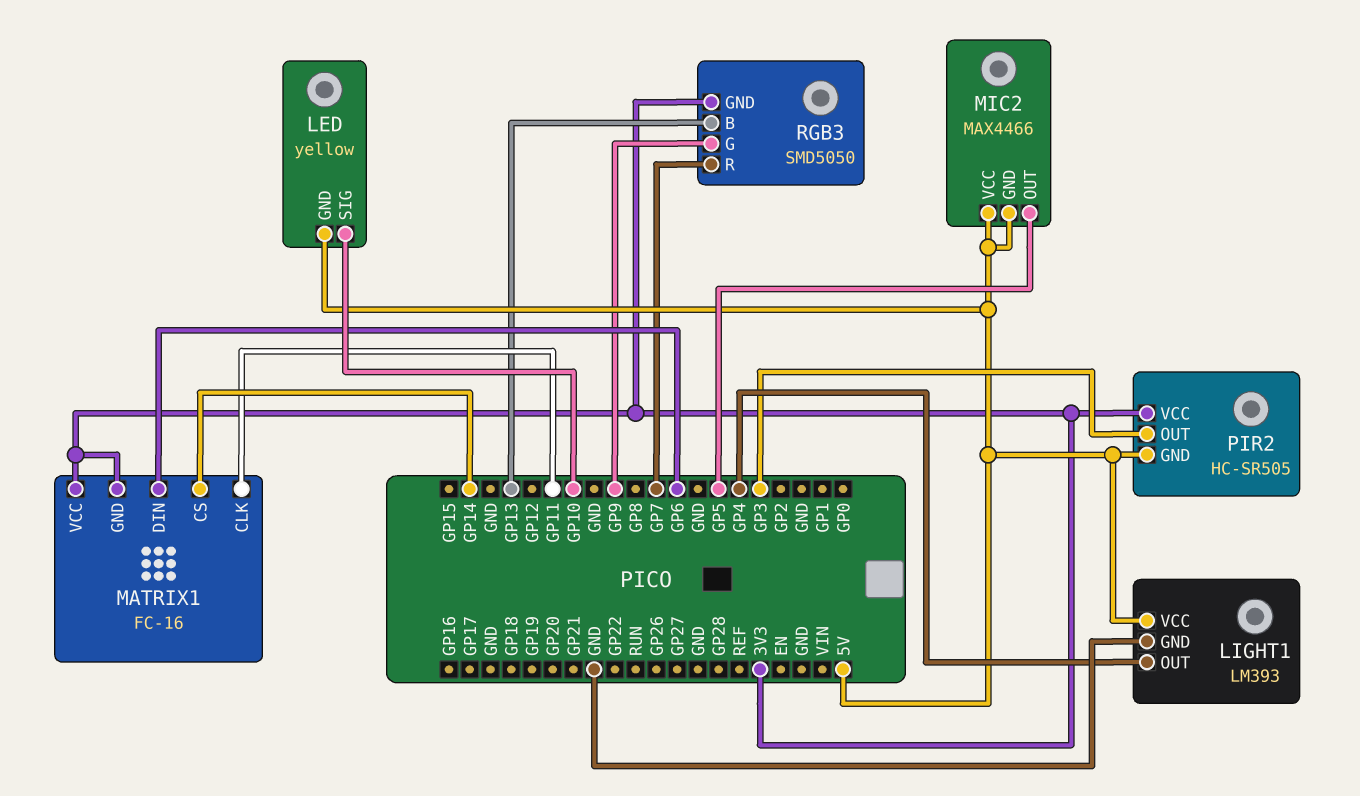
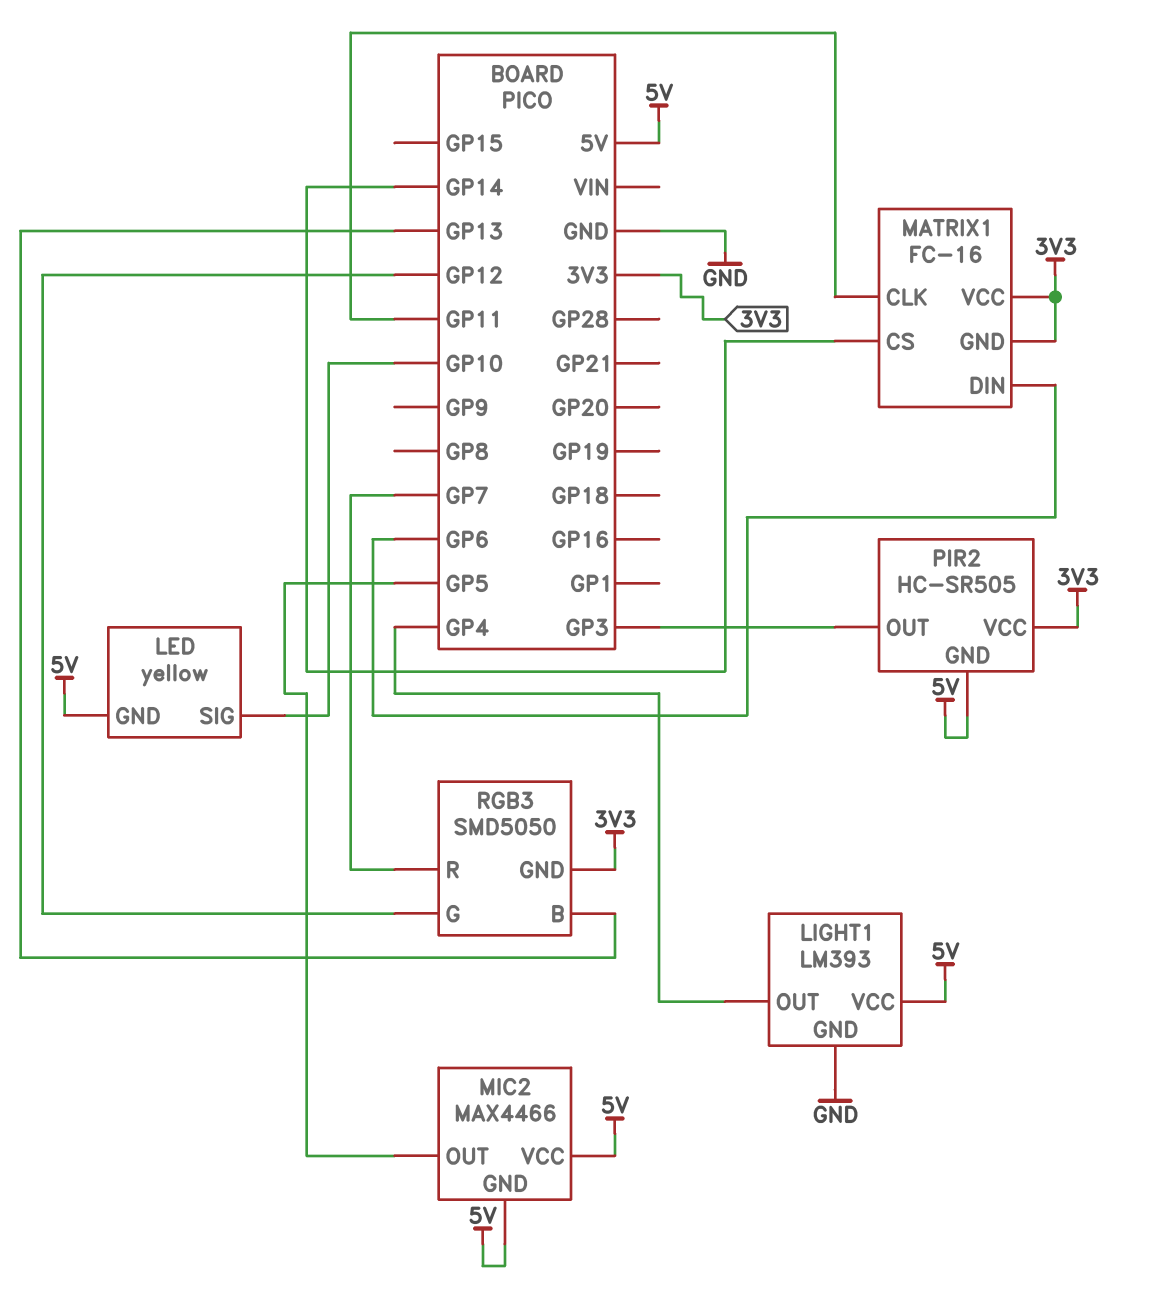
RGB3 pin G: GP9 -> GP12

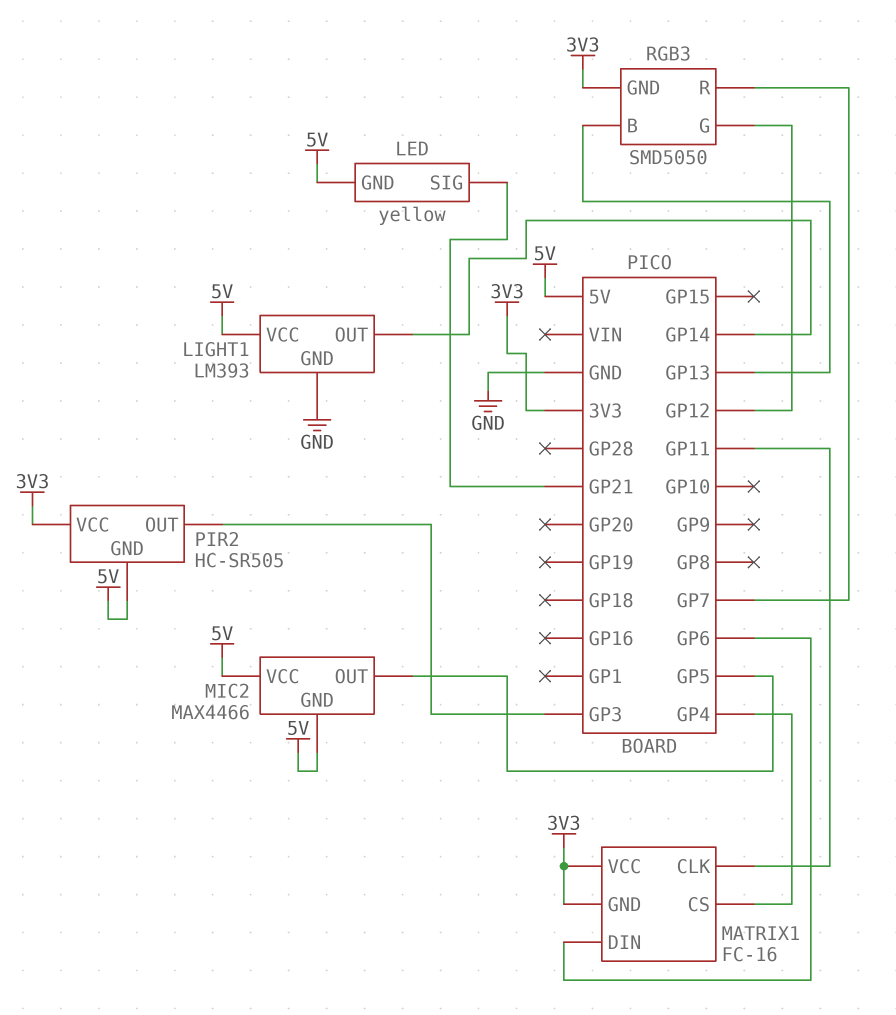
LED pin SIG: GP10 -> GP21
LIGHT1 pin OUT: GP4 -> GP14
MATRIX1 pin CS: GP14 -> GP4

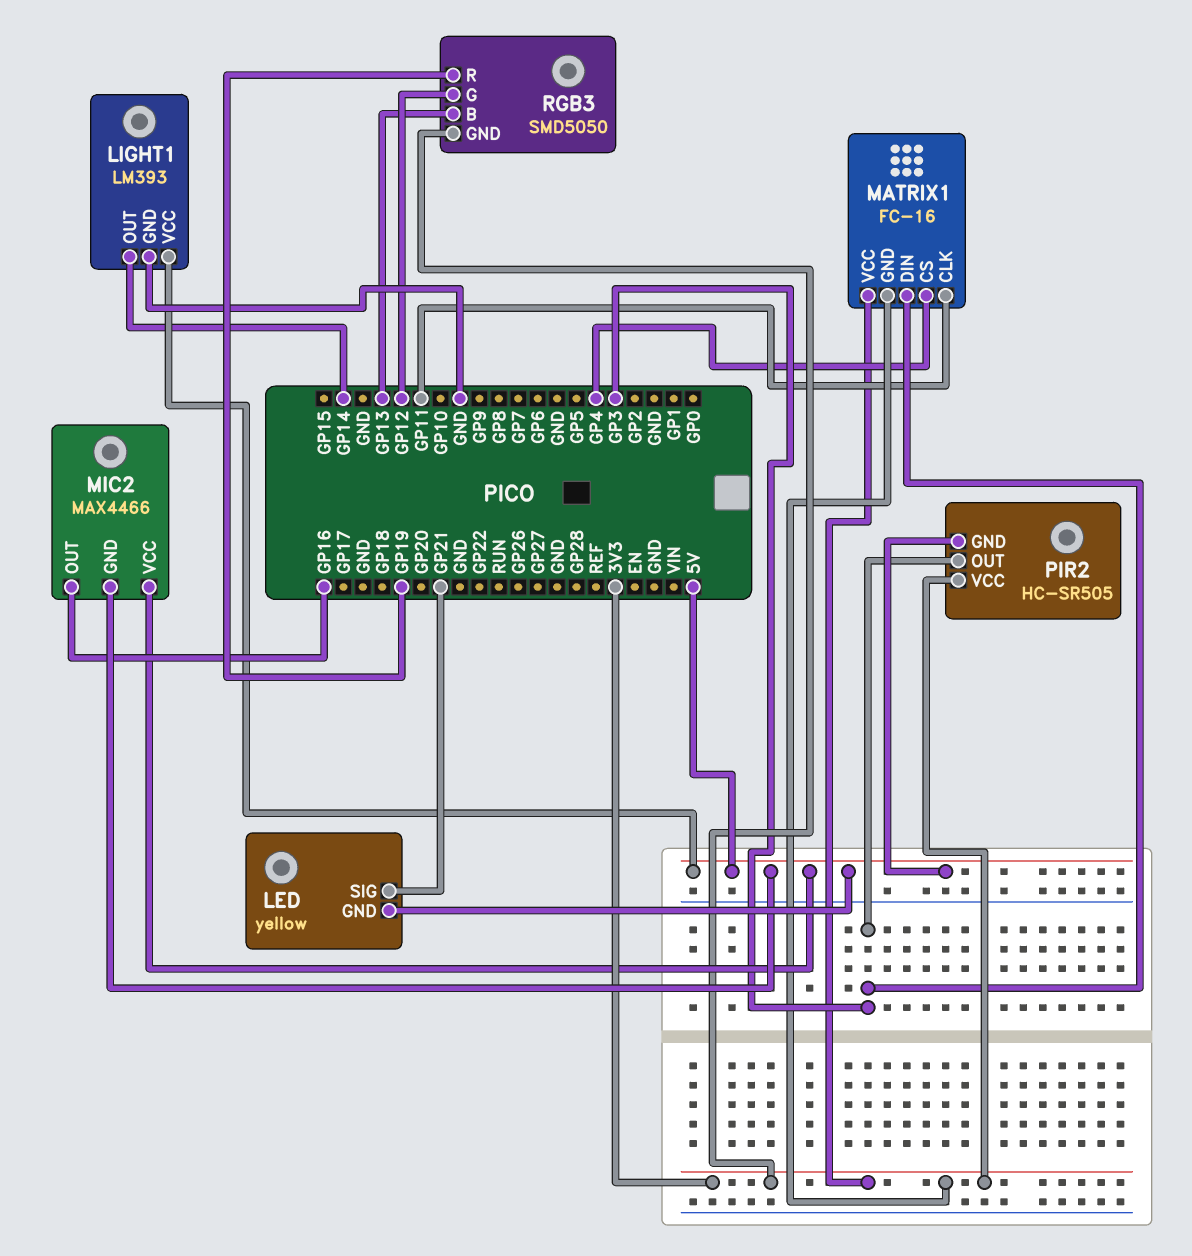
MATRIX1 pin DIN: GP6 -> GP3
MIC2 pin OUT: GP5 -> GP16
RGB3 pin R: GP7 -> GP19

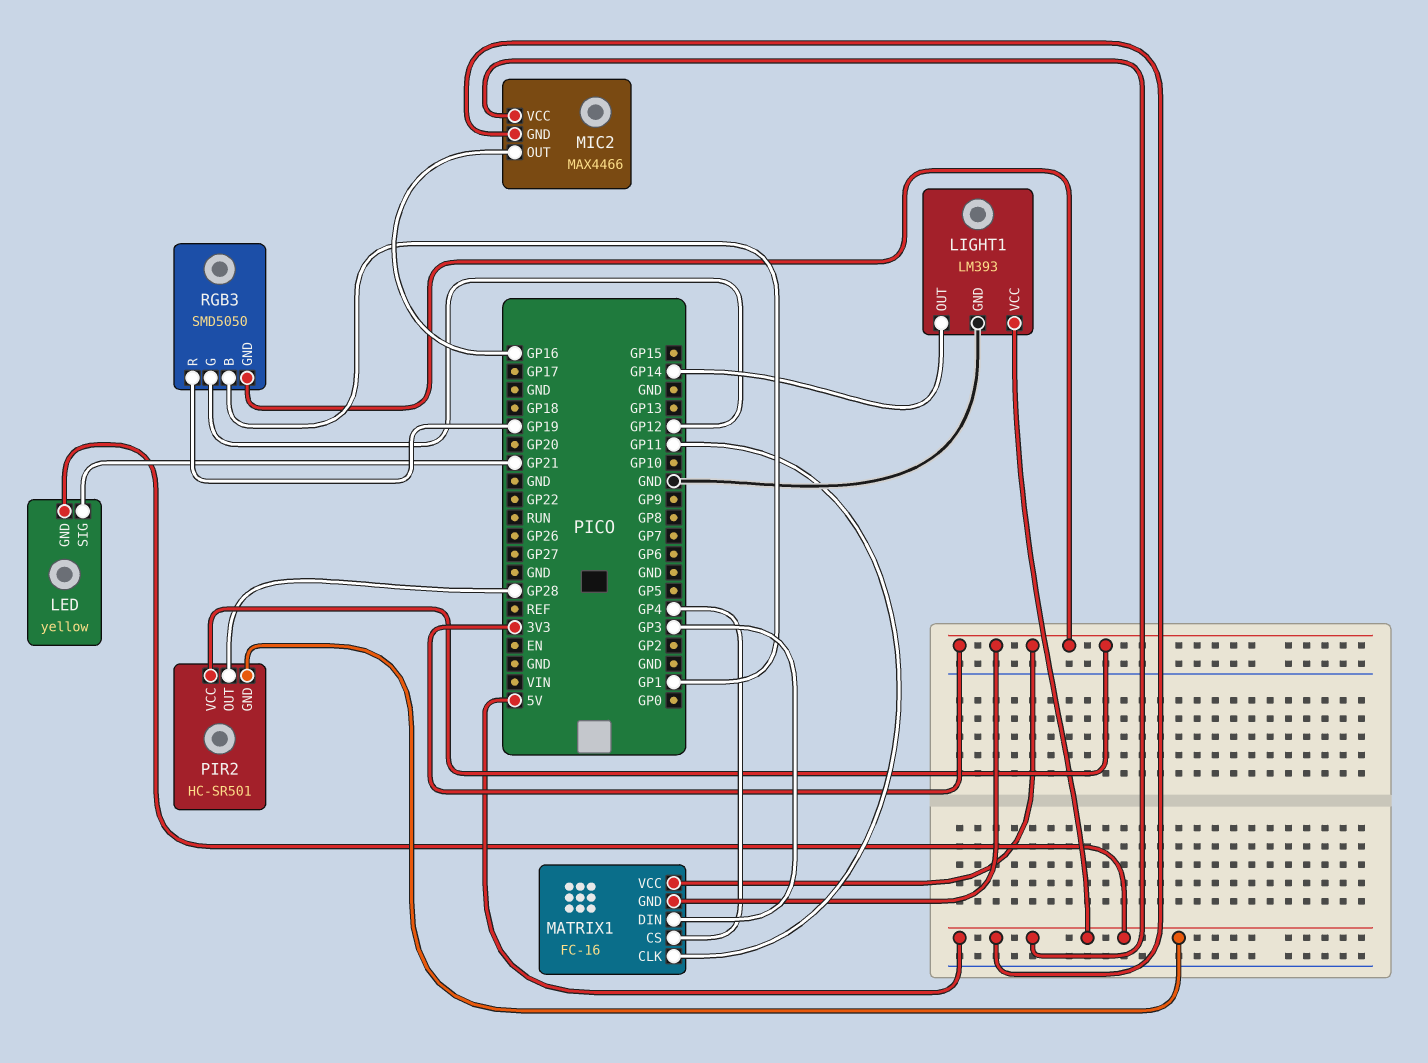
PIR2: HC-SR505 -> HC-SR501
PIR2 pin OUT: GP3 -> GP28
RGB3 pin B: GP13 -> GP1

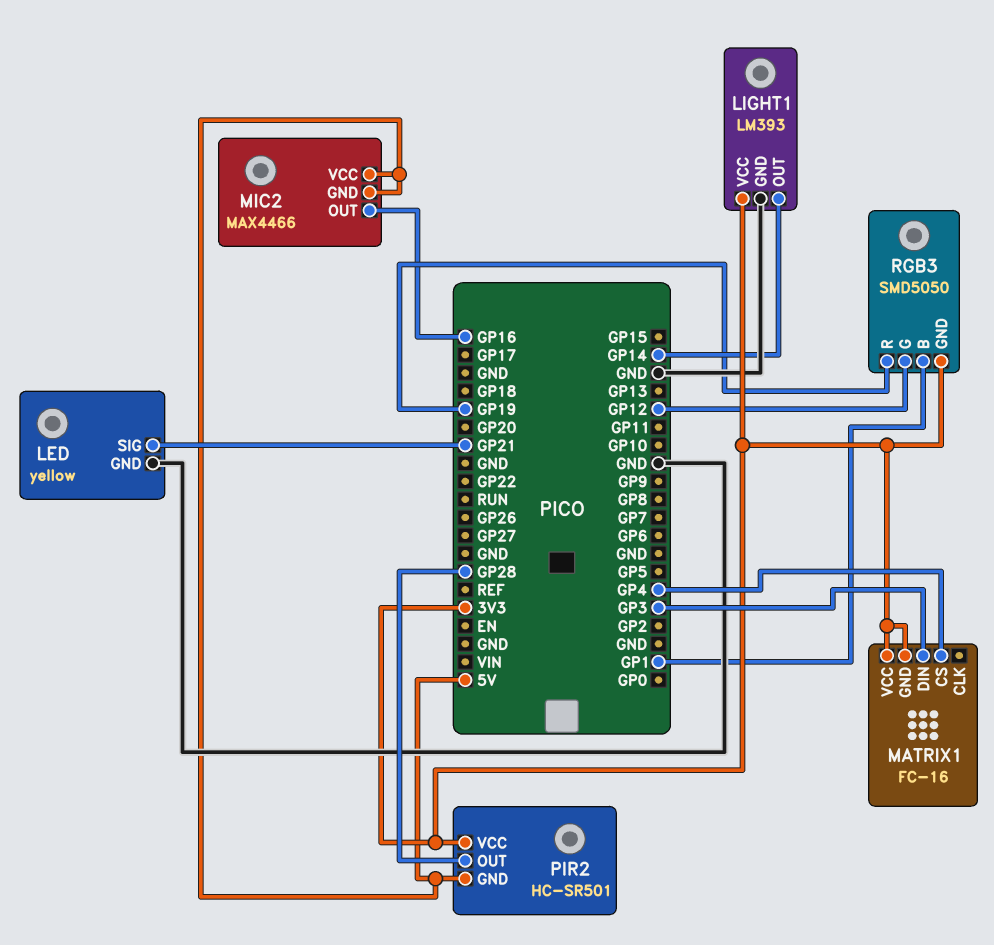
LED pin GND: 5V -> GND
LIGHT1 pin VCC: 5V -> 3V3
MATRIX1 pin CLK: GP11 -> none

